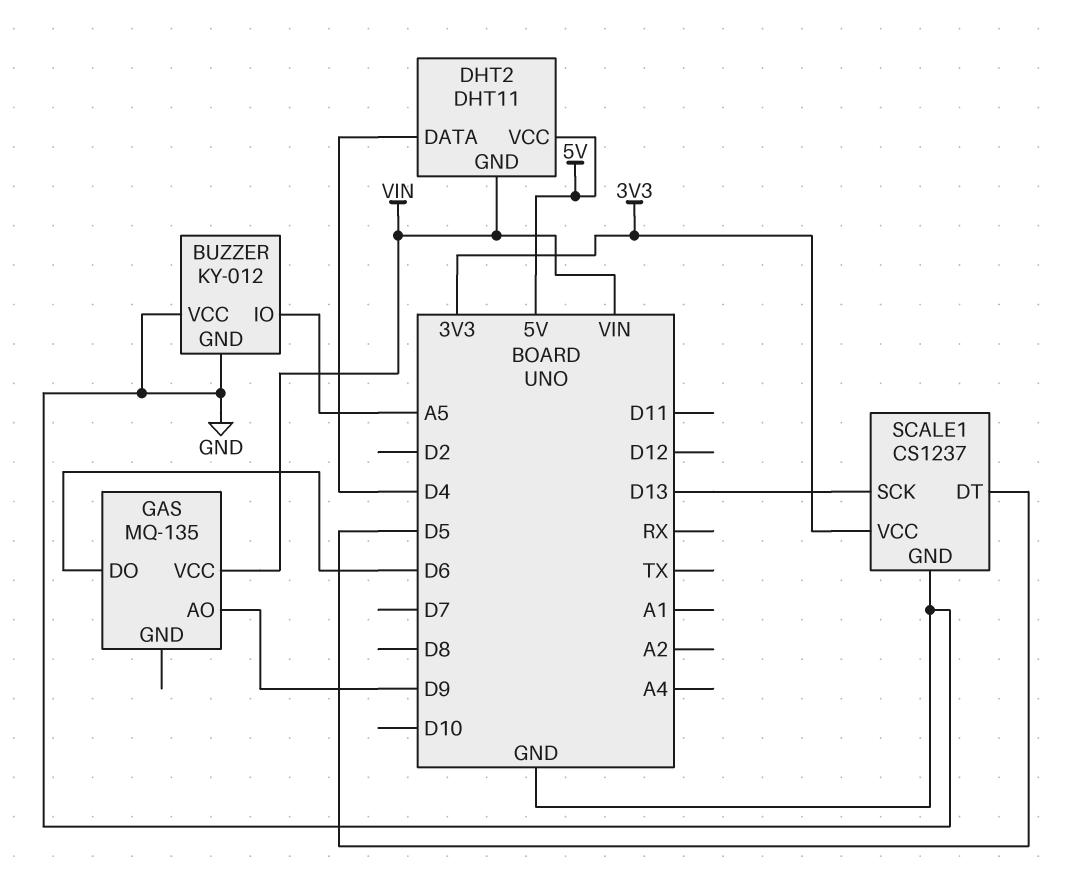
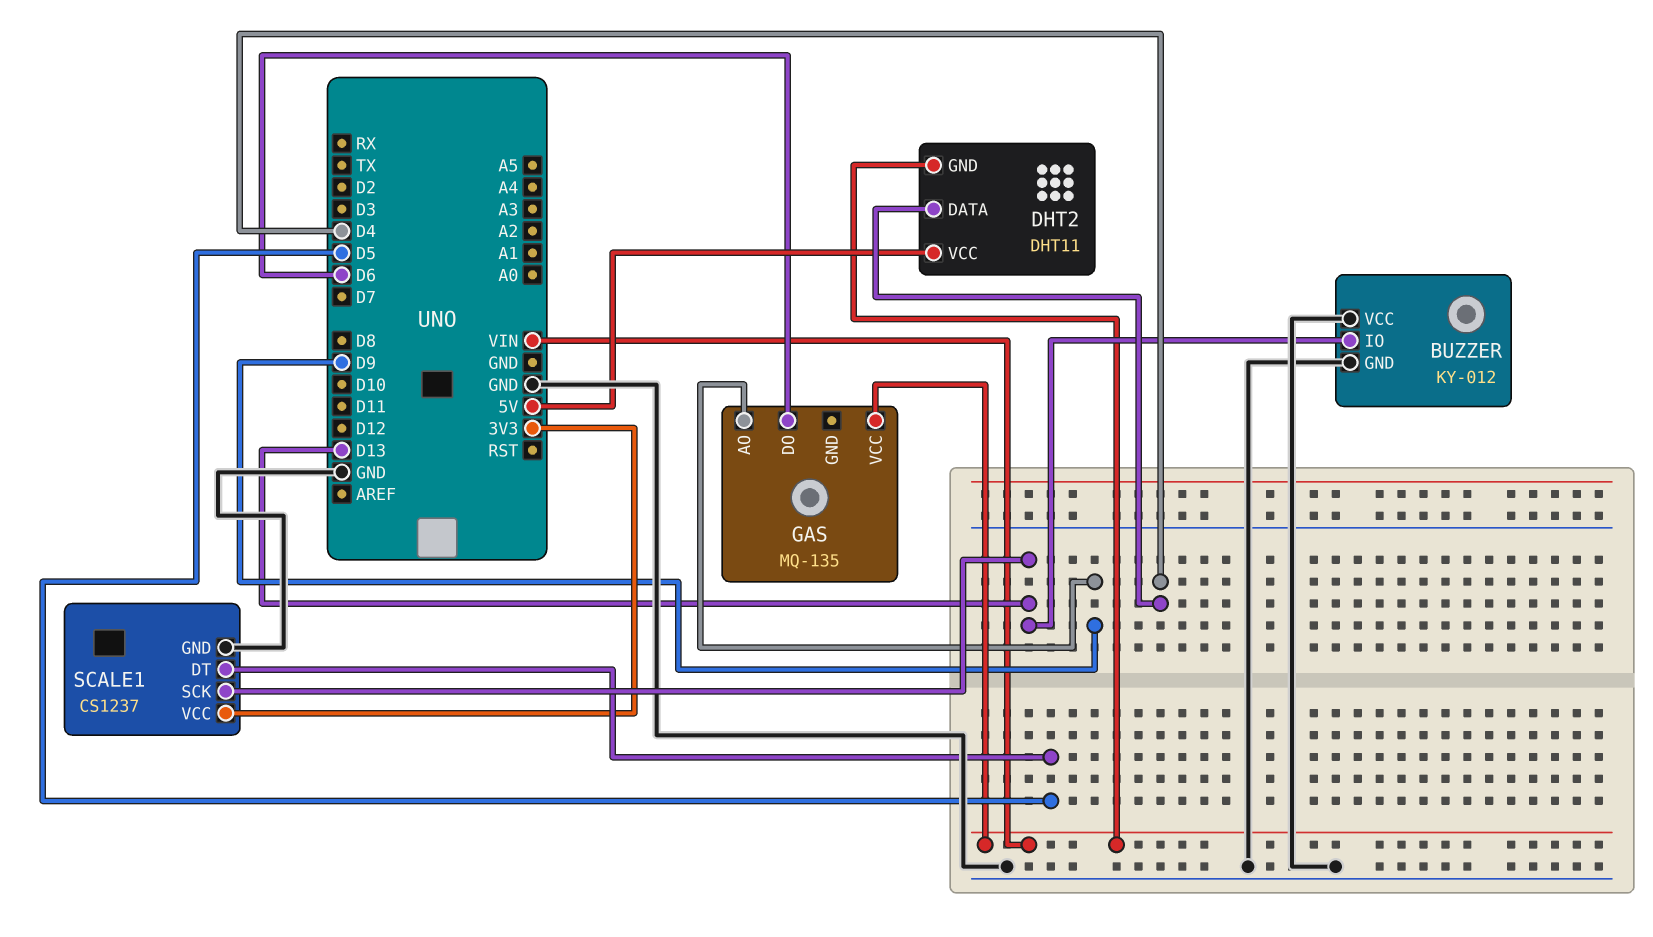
BUZZER pin IO: A5 -> D13

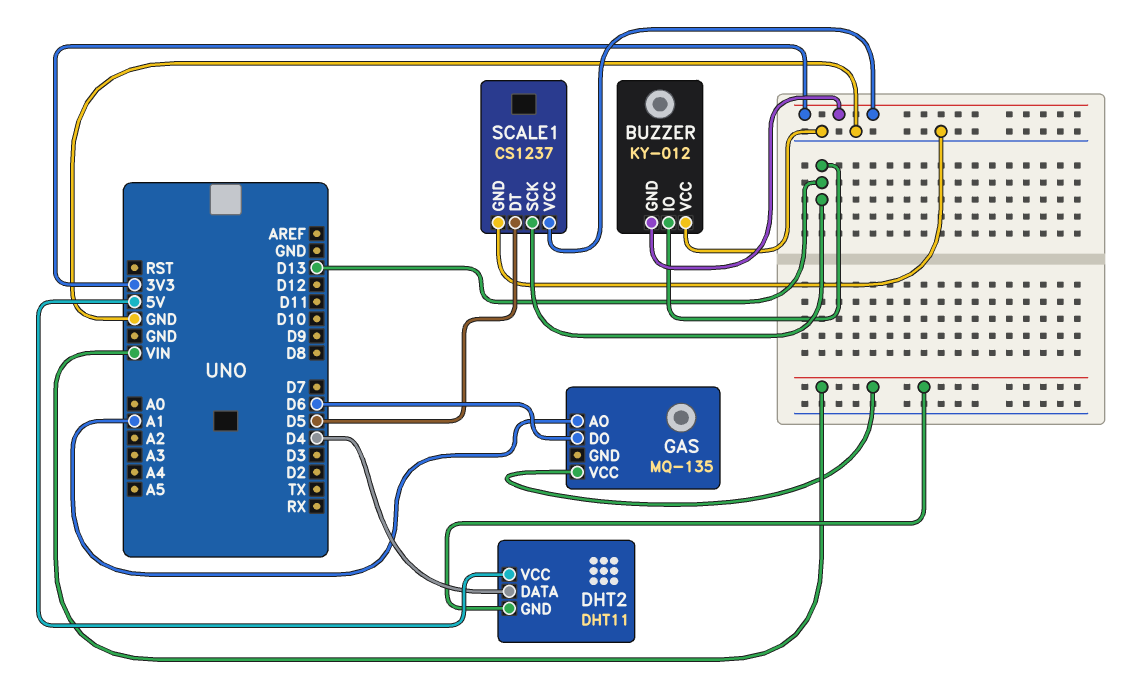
BUZZER pin GND: GND -> 3V3
GAS pin AO: D9 -> A1

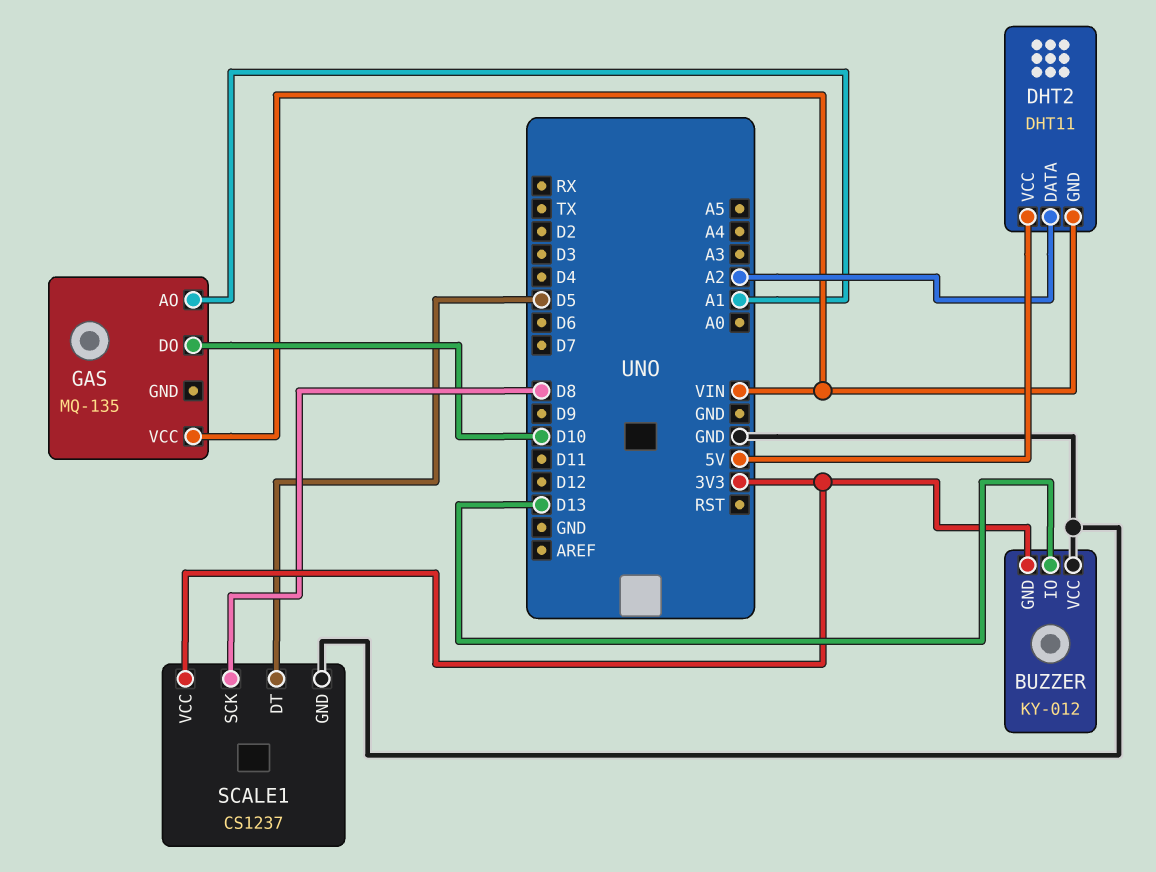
DHT2 pin DATA: D4 -> A2
GAS pin DO: D6 -> D10
SCALE1 pin SCK: D13 -> D8

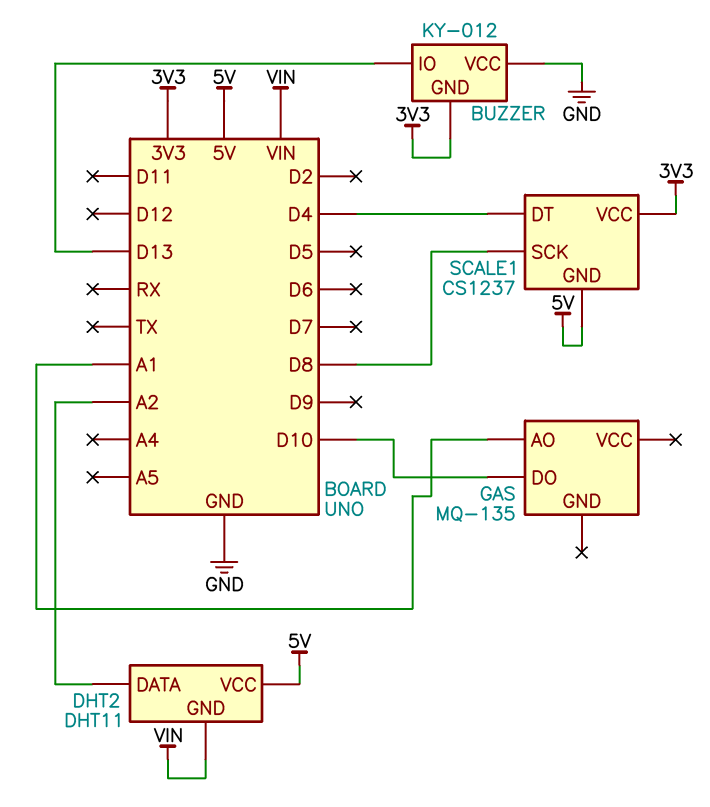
GAS pin VCC: VIN -> none
SCALE1 pin DT: D5 -> D4
SCALE1 pin GND: GND -> 5V

